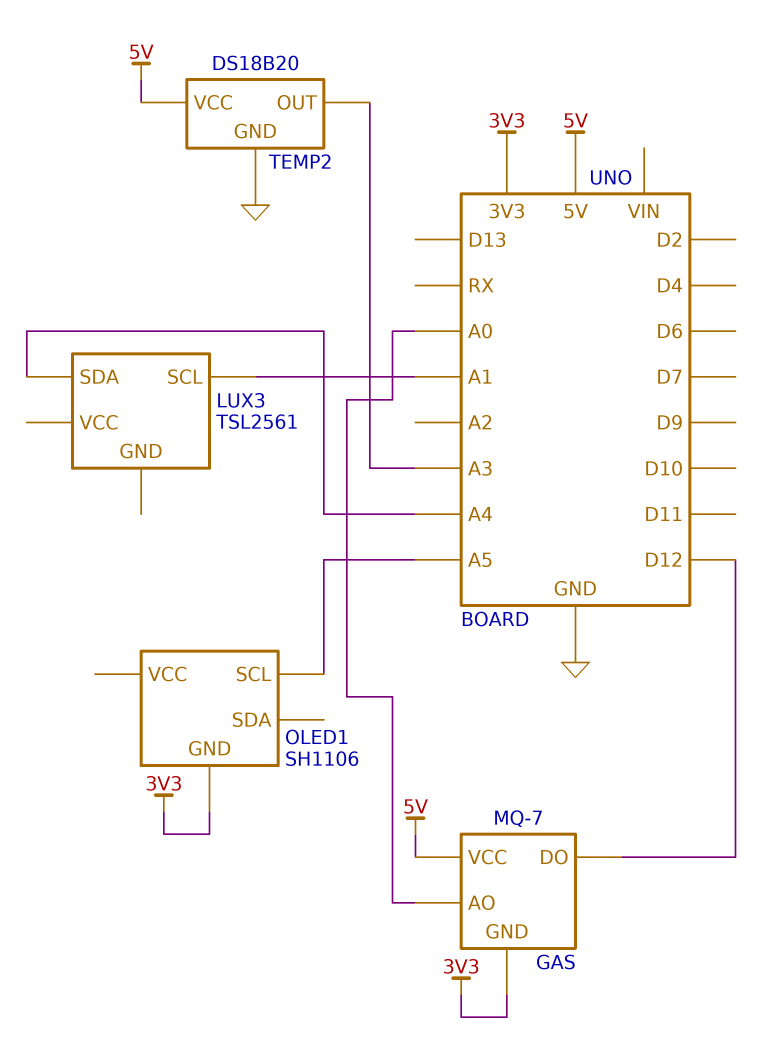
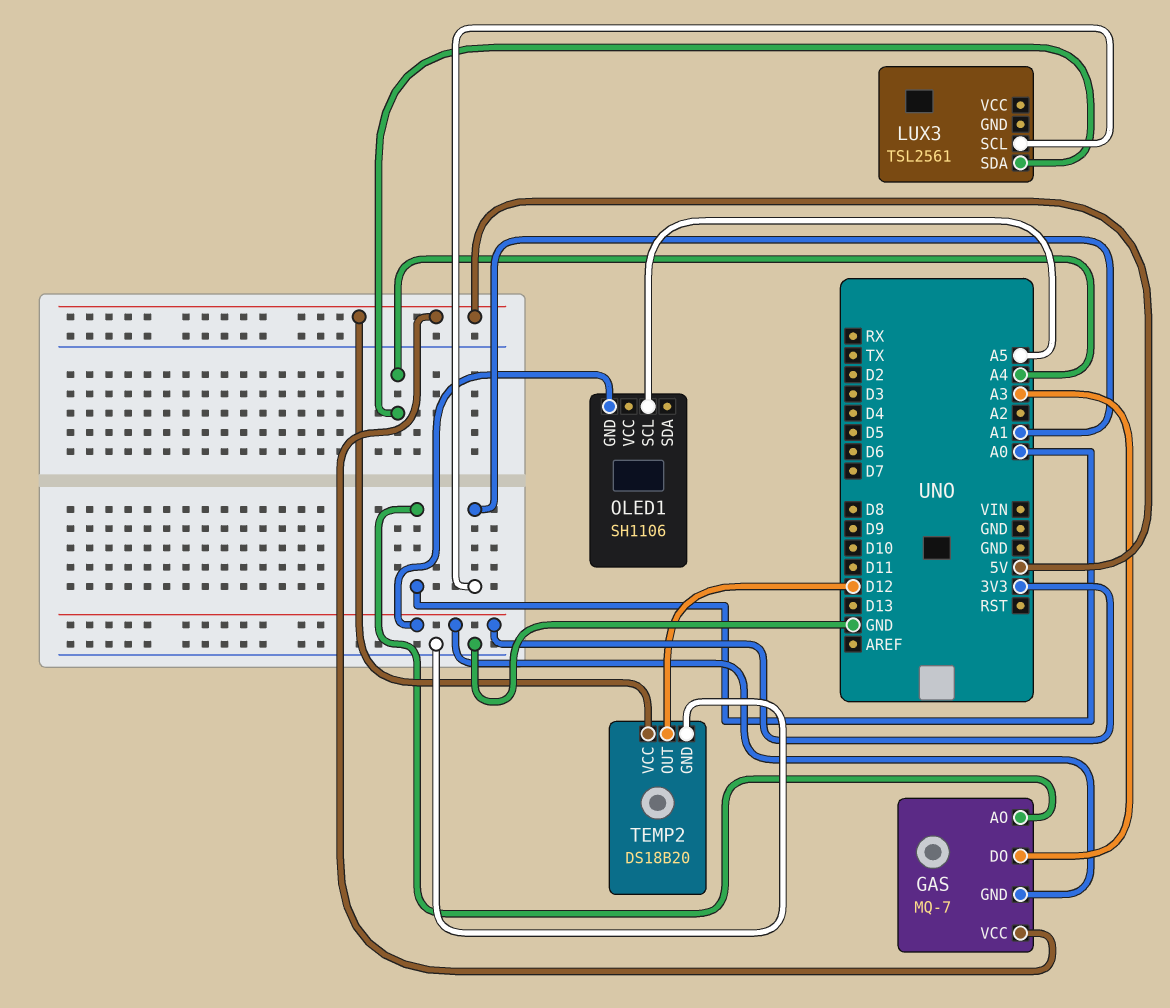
GAS pin DO: D12 -> A3
TEMP2 pin OUT: A3 -> D12

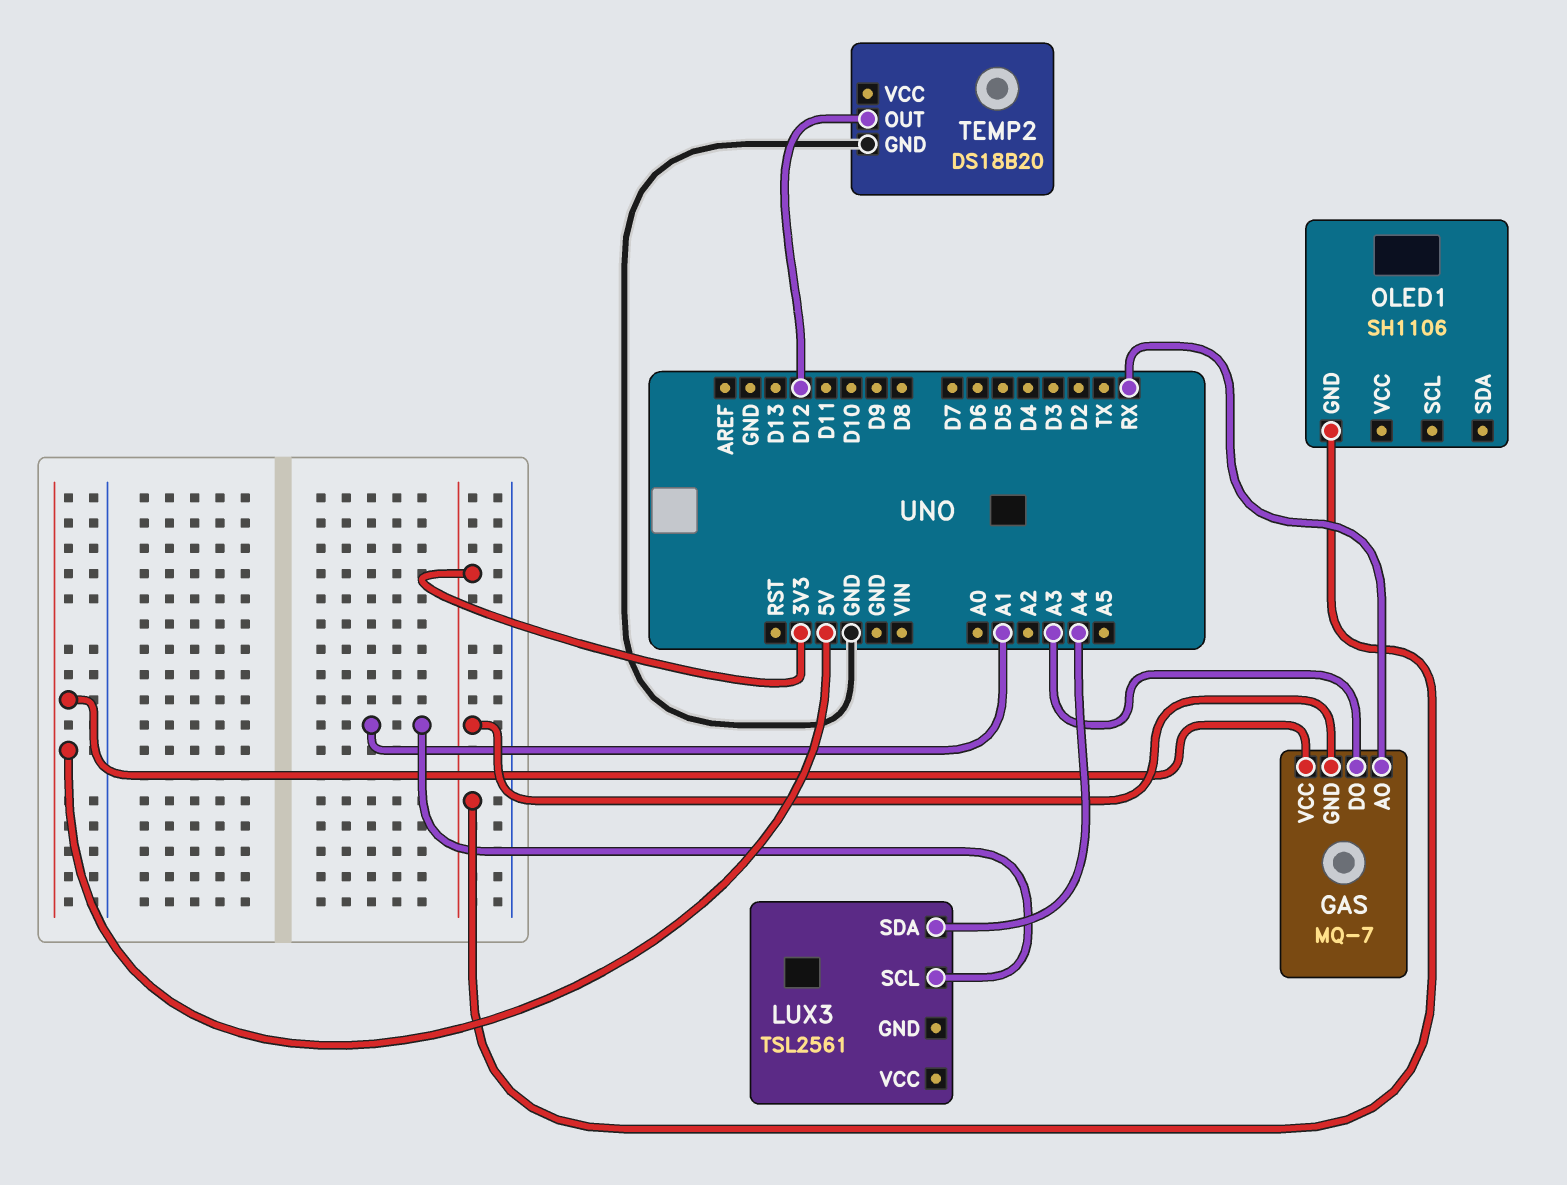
GAS pin AO: A0 -> RX
OLED1 pin SCL: A5 -> none
TEMP2 pin VCC: 5V -> none

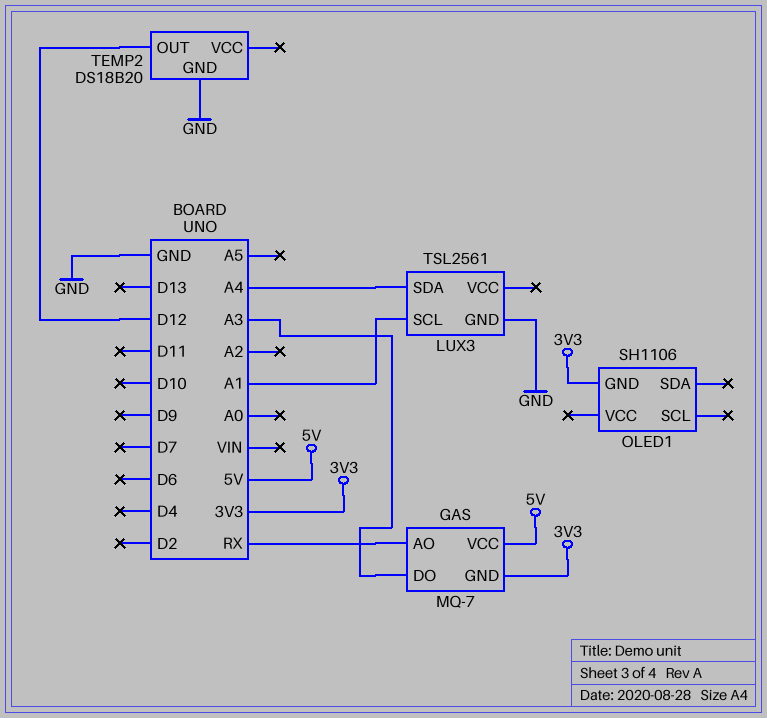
LUX3 pin GND: none -> GND

